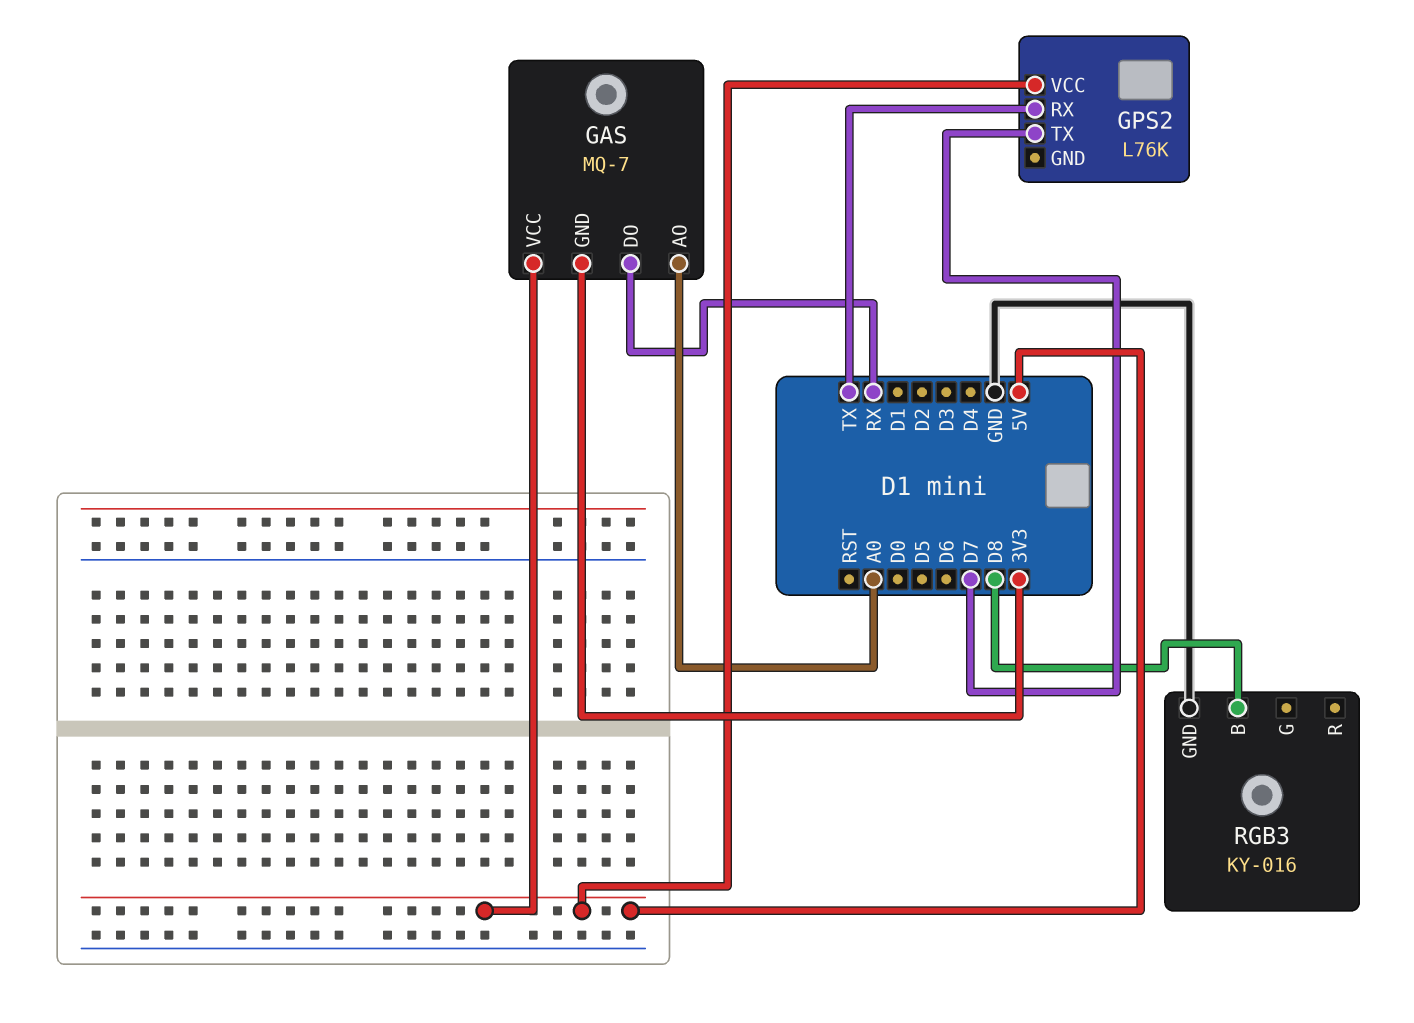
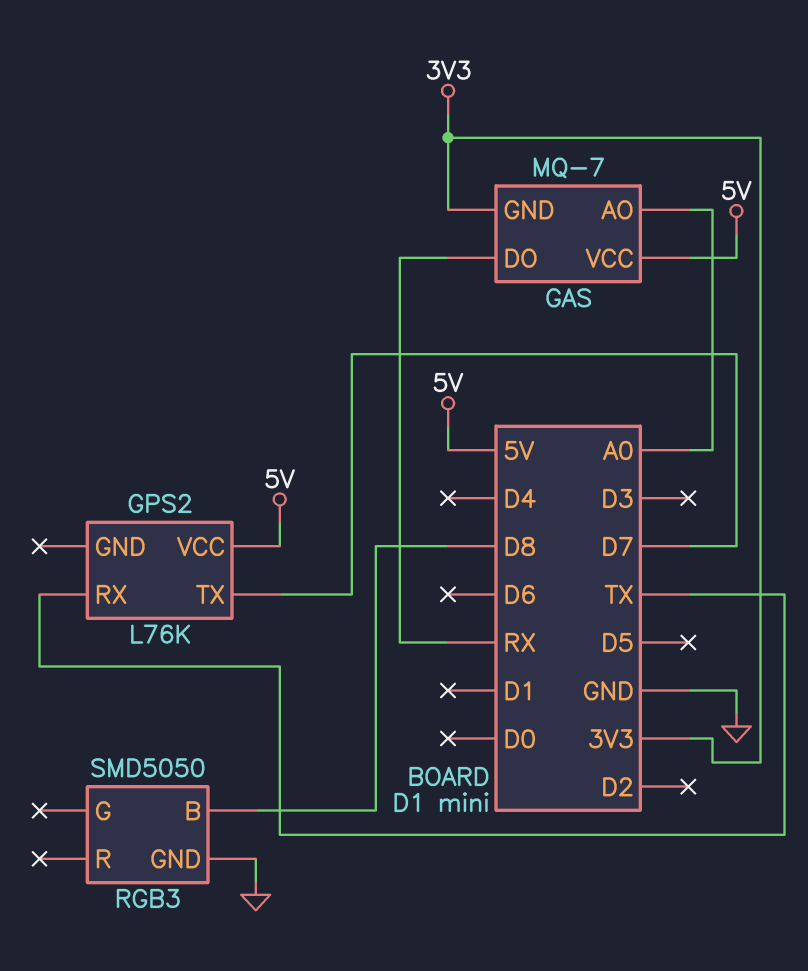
RGB3: KY-016 -> SMD5050

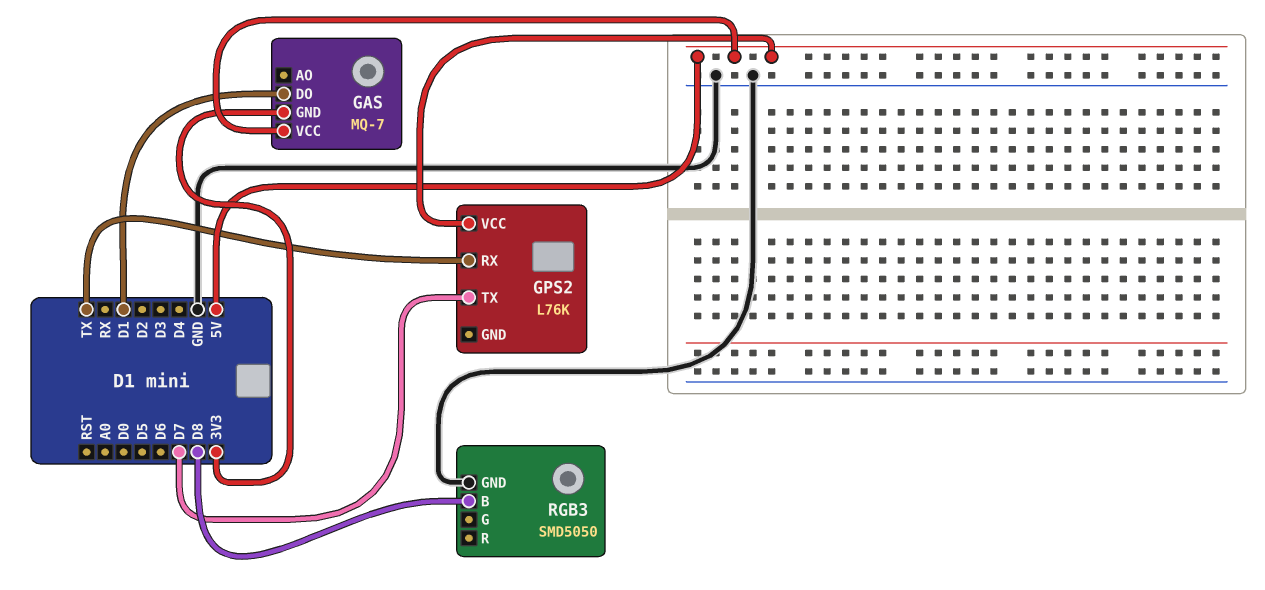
GAS pin AO: A0 -> none
GAS pin DO: RX -> D1

